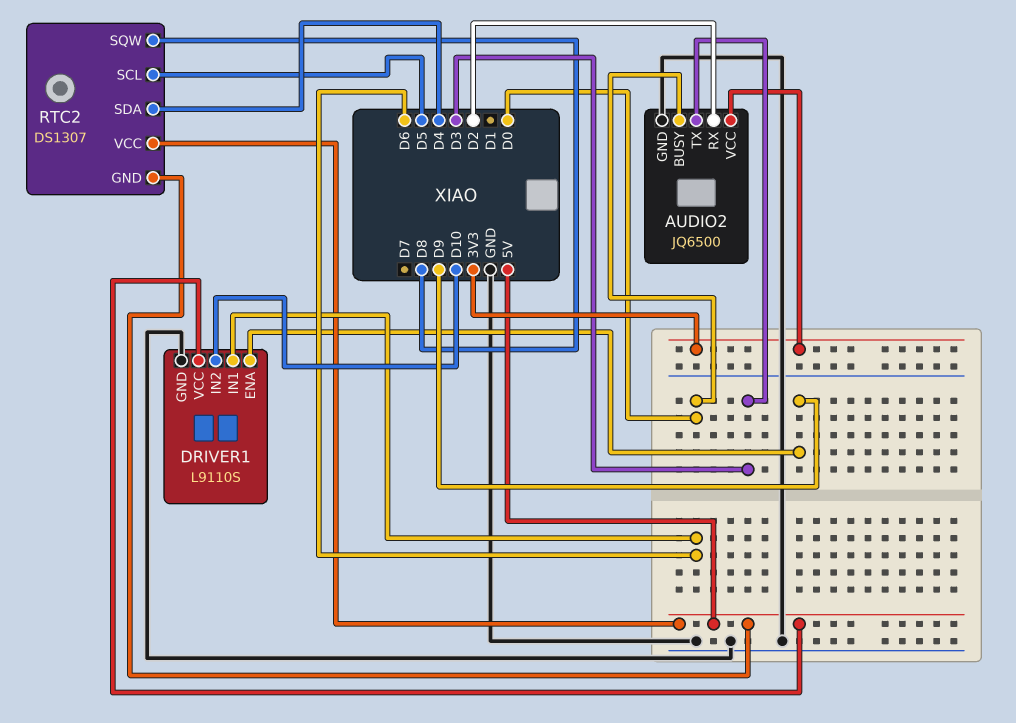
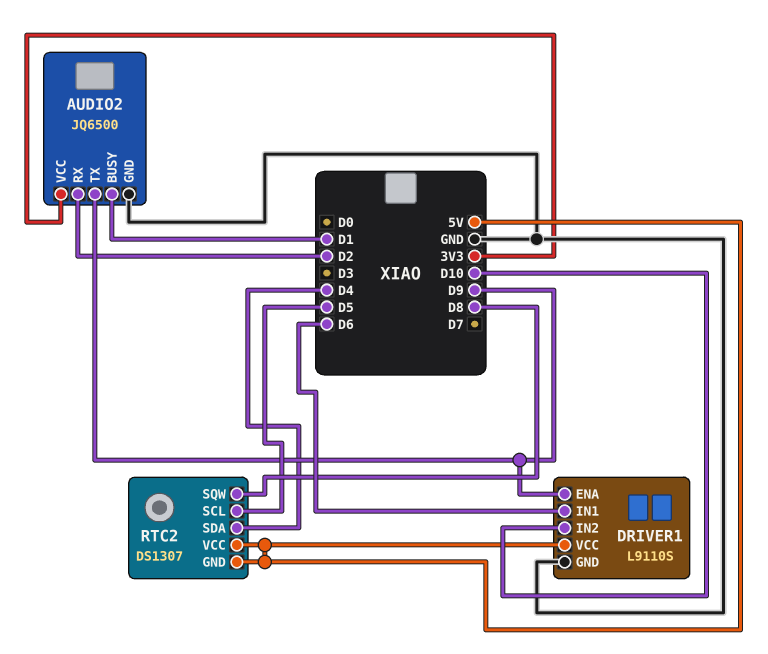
AUDIO2 pin BUSY: D0 -> D1
AUDIO2 pin TX: D3 -> D9

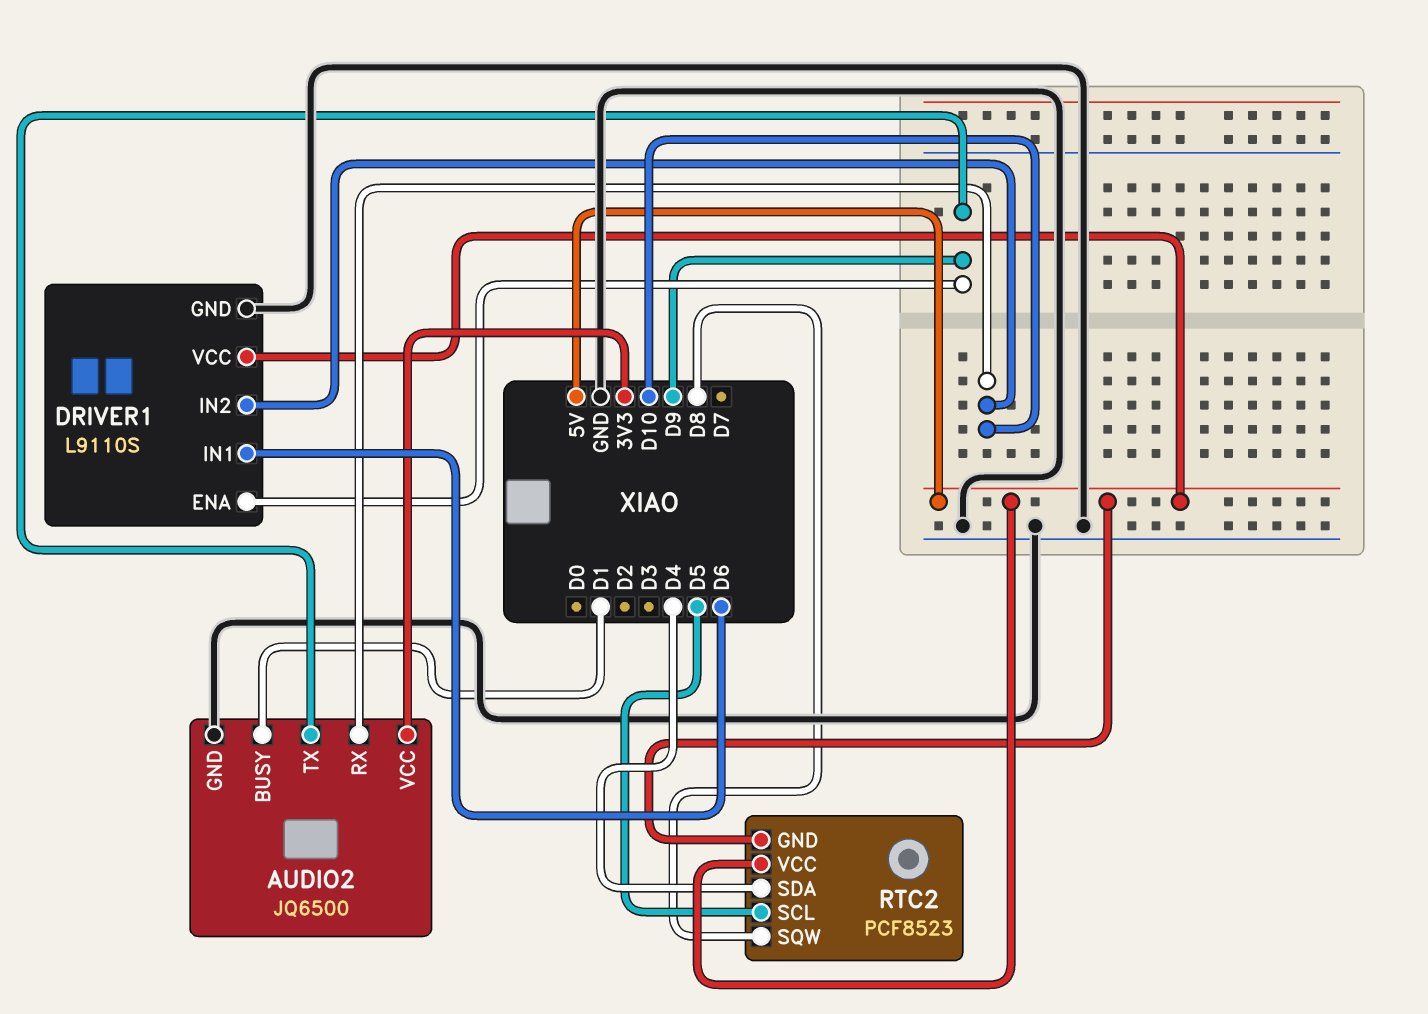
AUDIO2 pin RX: D2 -> D10
RTC2: DS1307 -> PCF8523

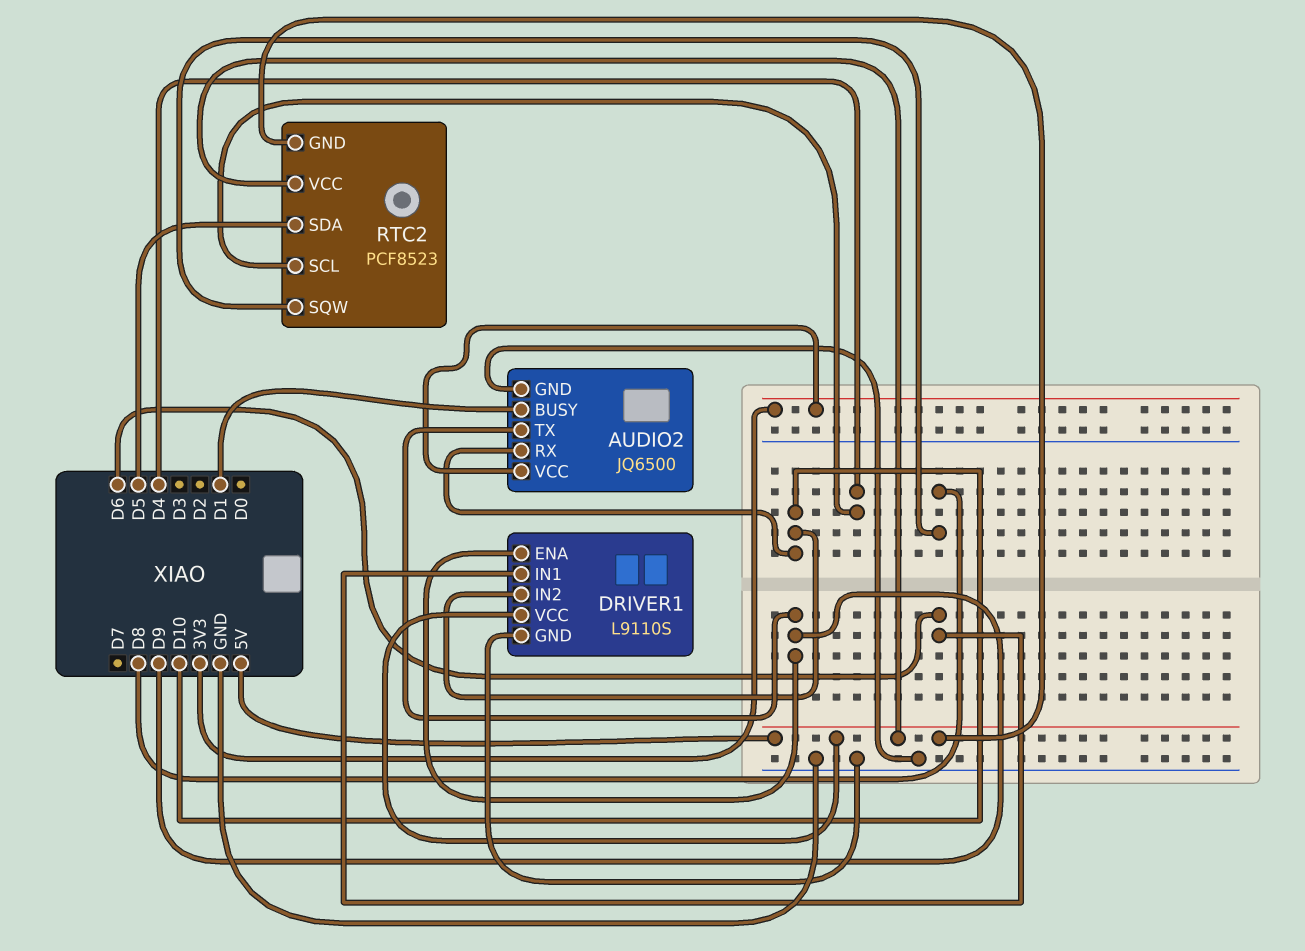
RTC2 pin SCL: D5 -> D4
RTC2 pin SDA: D4 -> D5

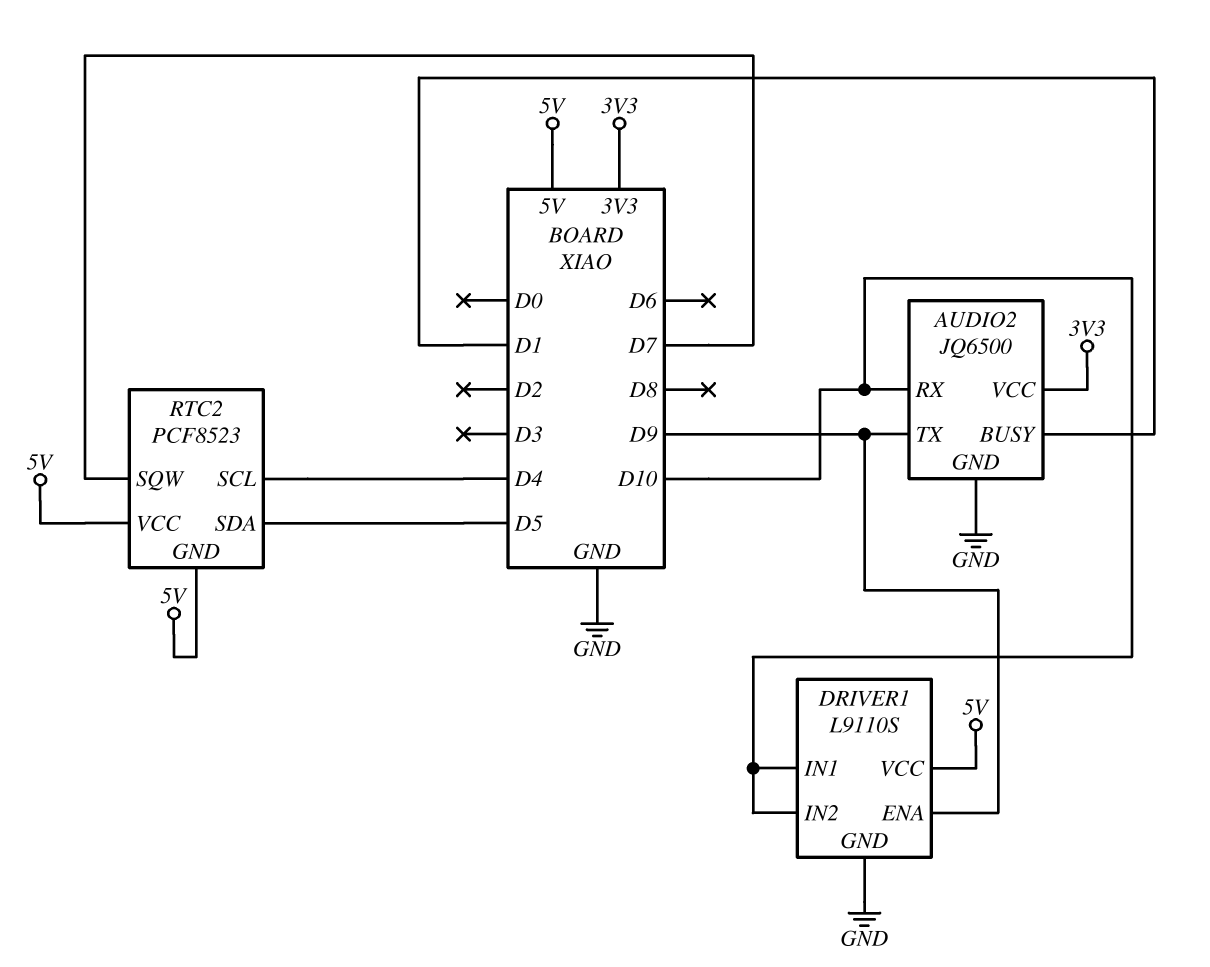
DRIVER1 pin IN1: D6 -> D10
RTC2 pin SQW: D8 -> D7

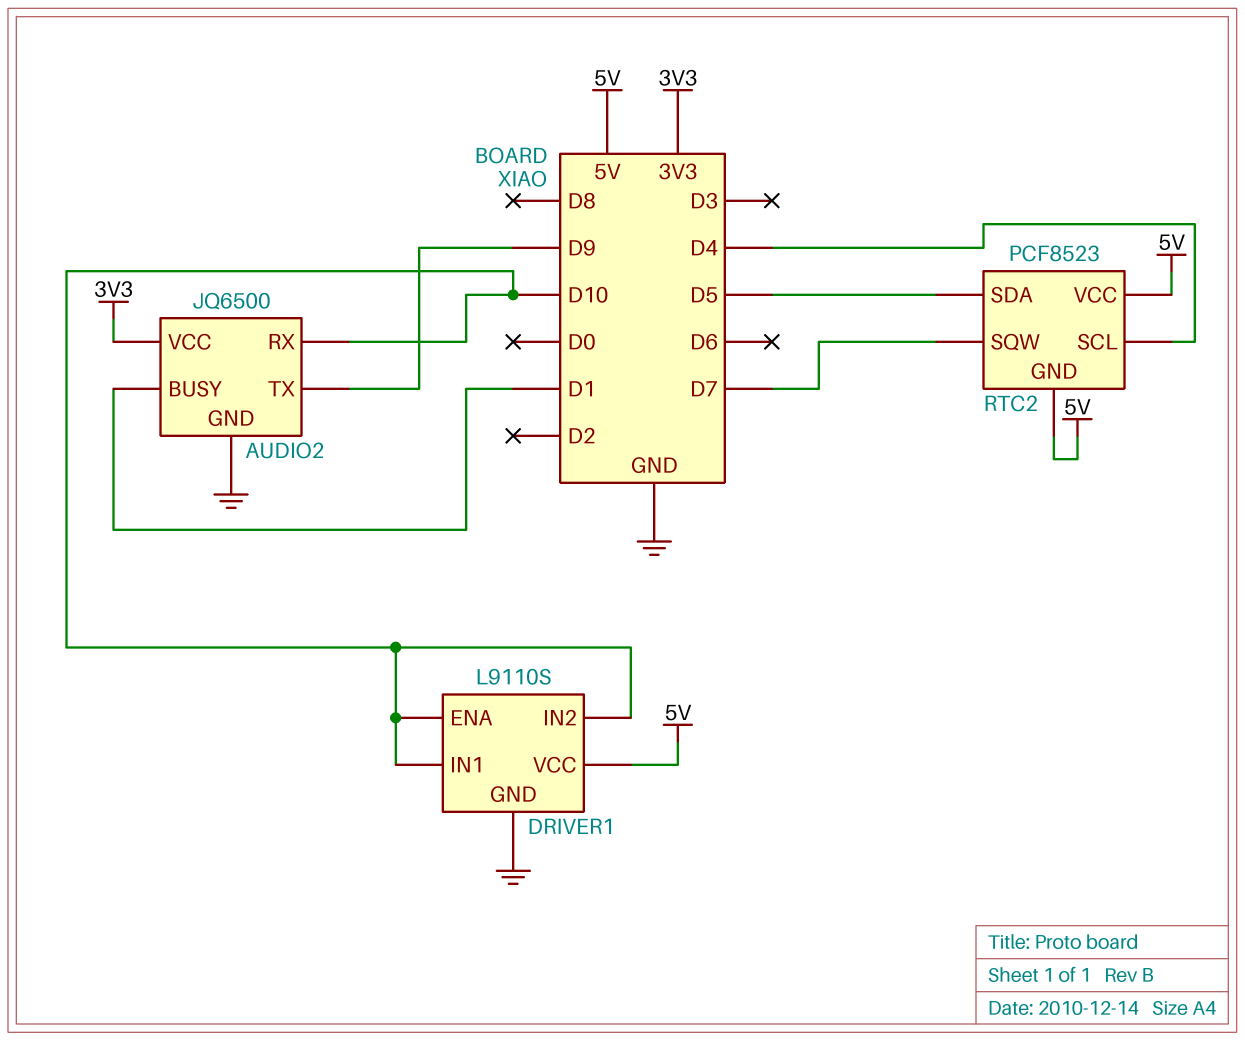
DRIVER1 pin ENA: D9 -> D10

